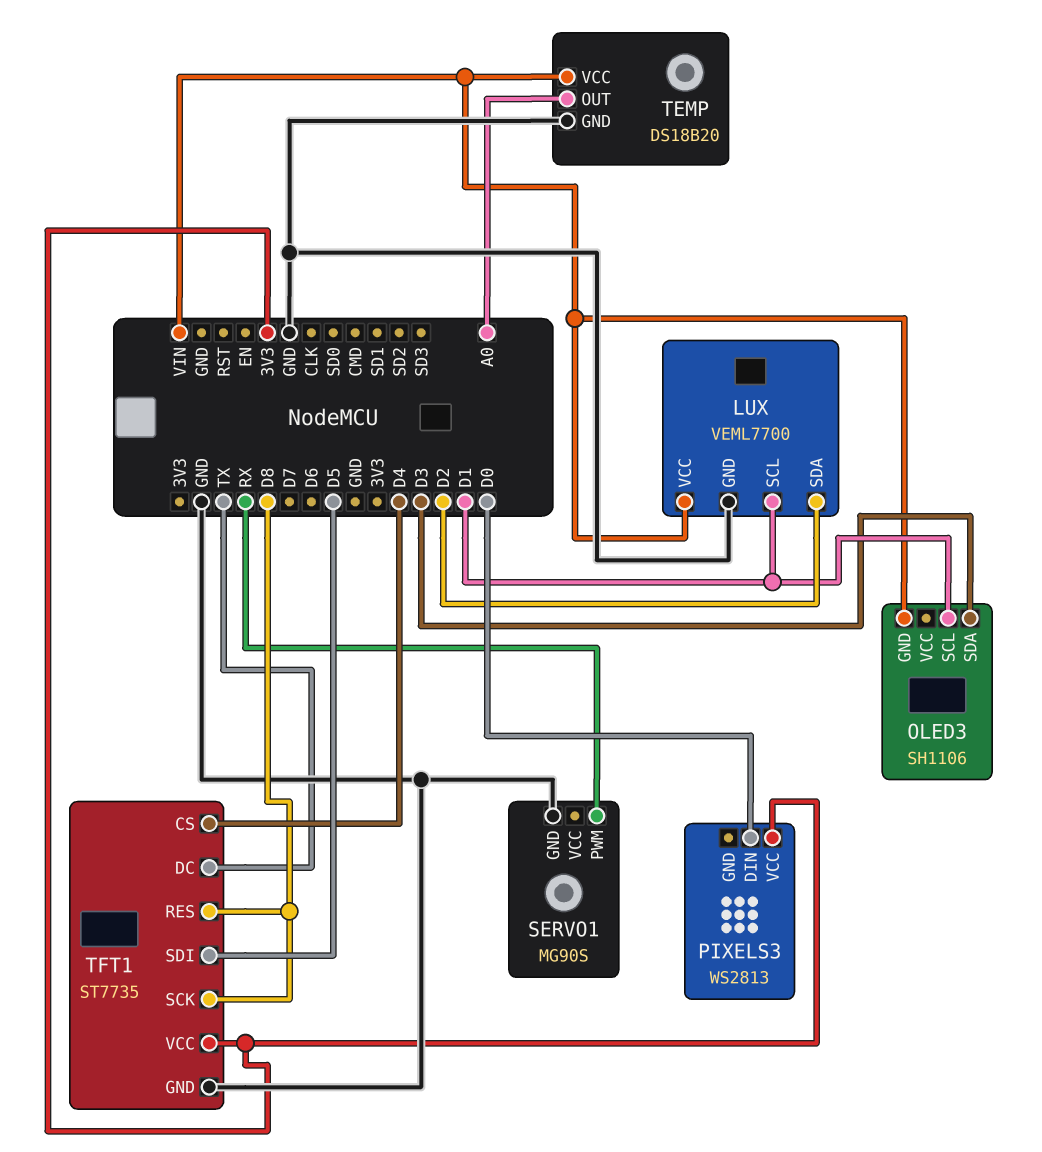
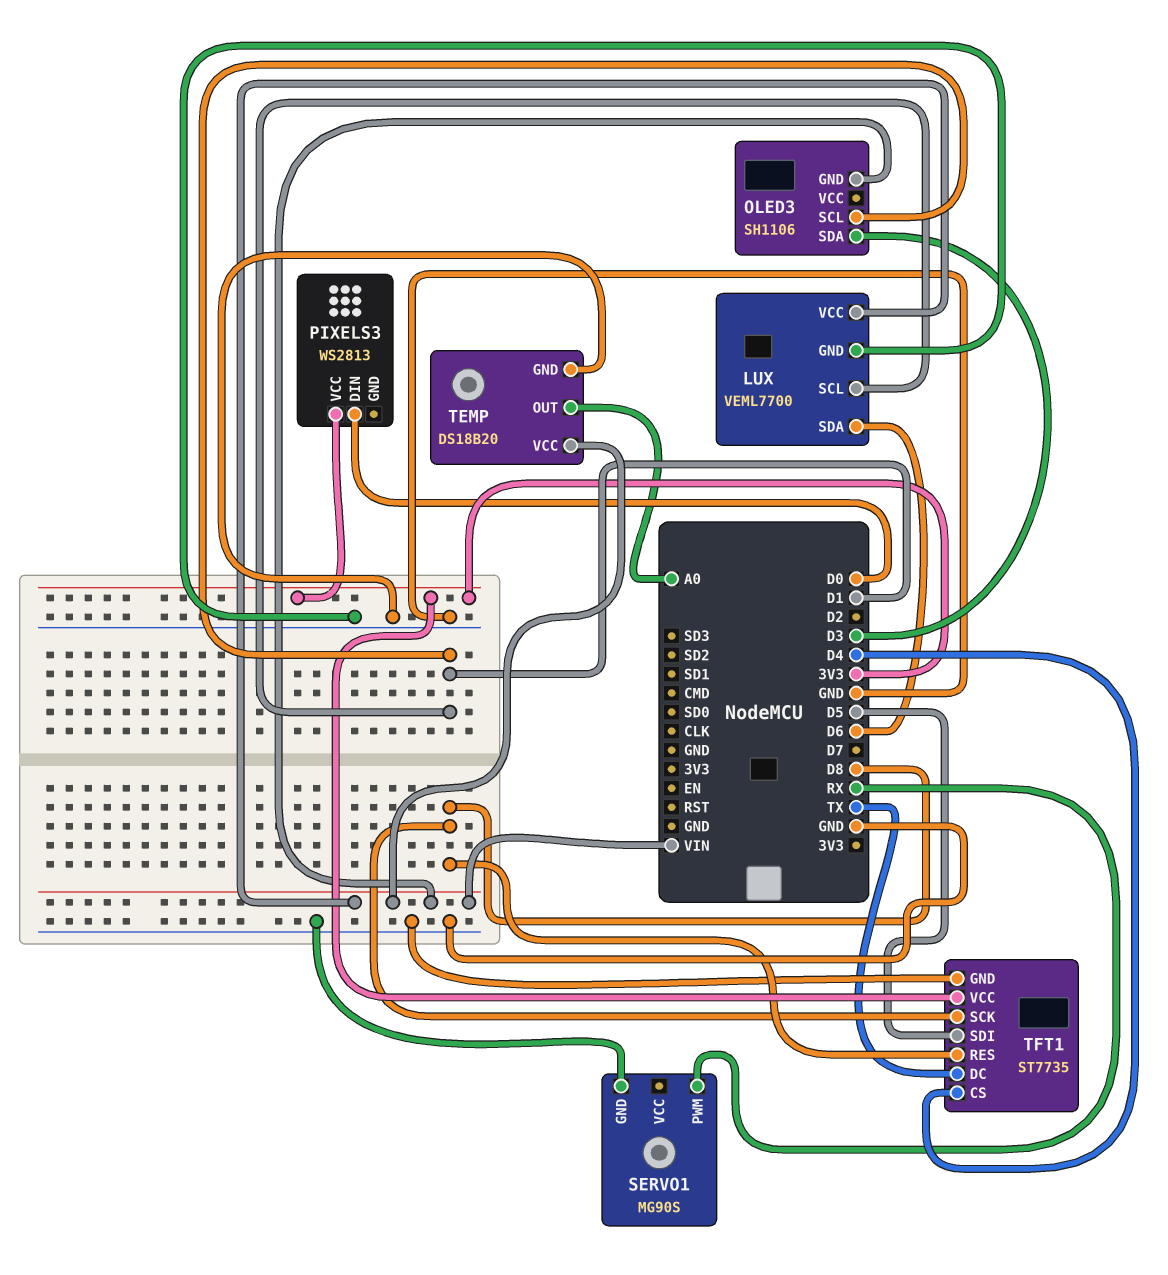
LUX pin SDA: D2 -> D6

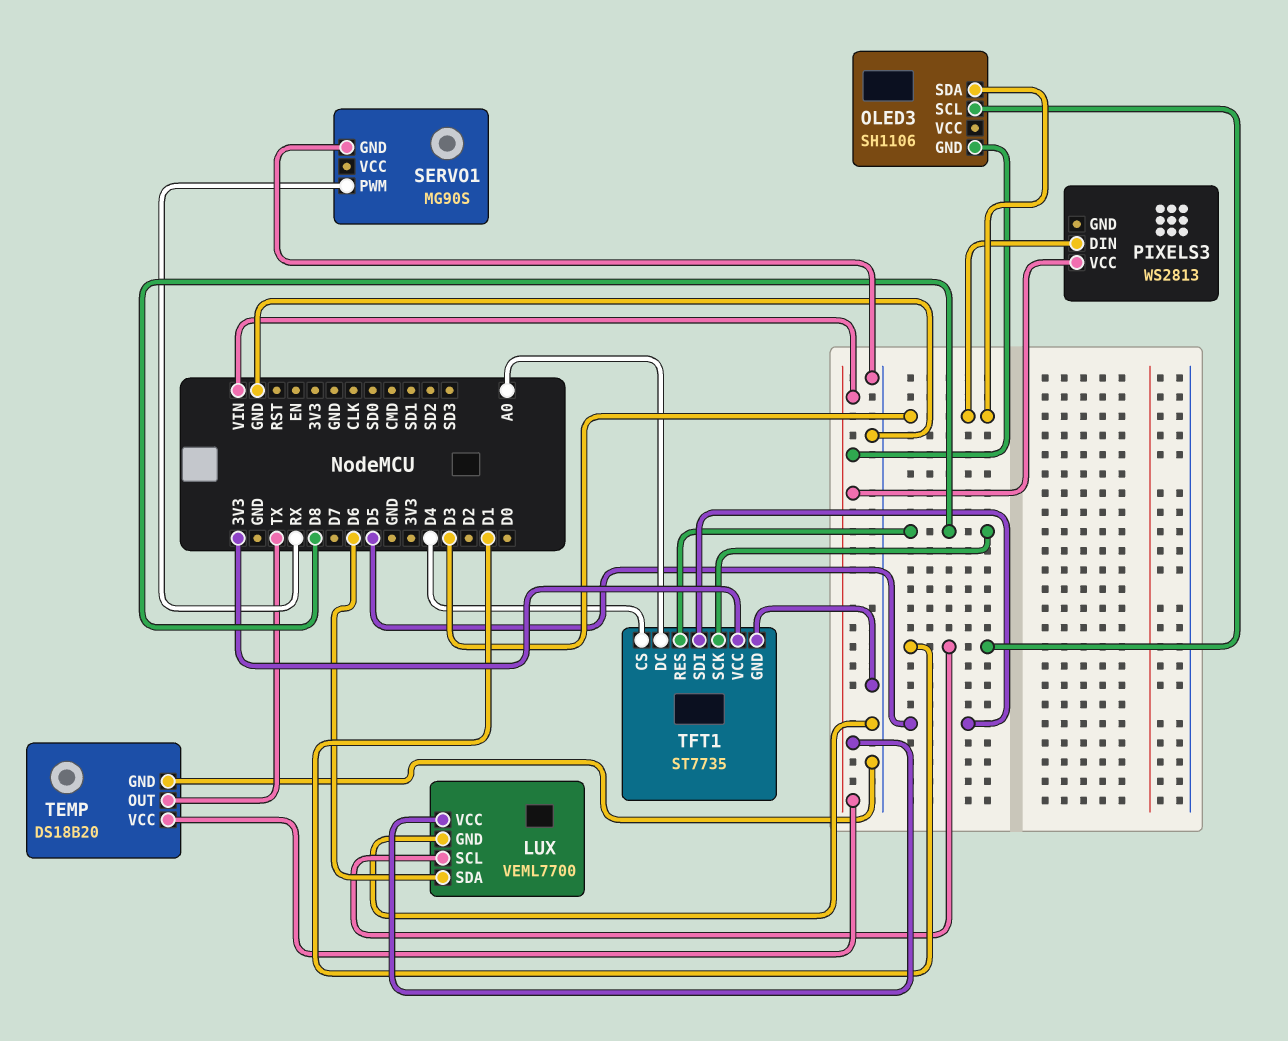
PIXELS3 pin DIN: D0 -> D3
PIXELS3 pin VCC: 3V3 -> VIN
TEMP pin OUT: A0 -> TX
TFT1 pin DC: TX -> A0

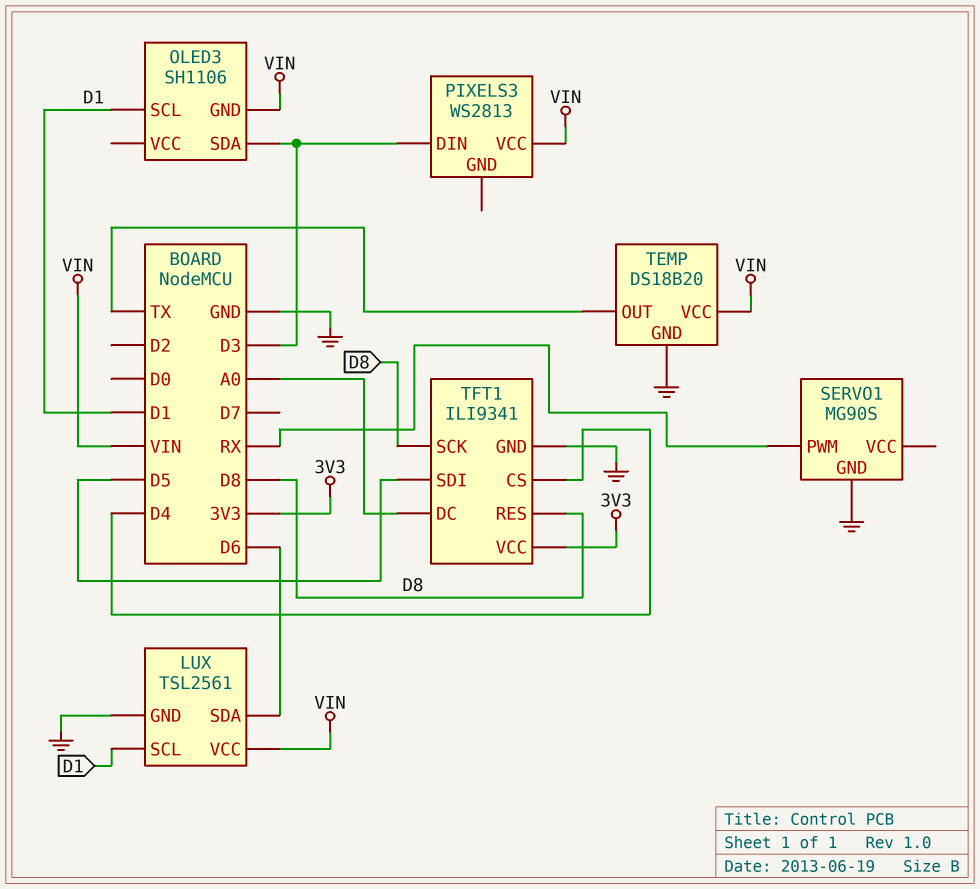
LUX: VEML7700 -> TSL2561
TFT1: ST7735 -> ILI9341

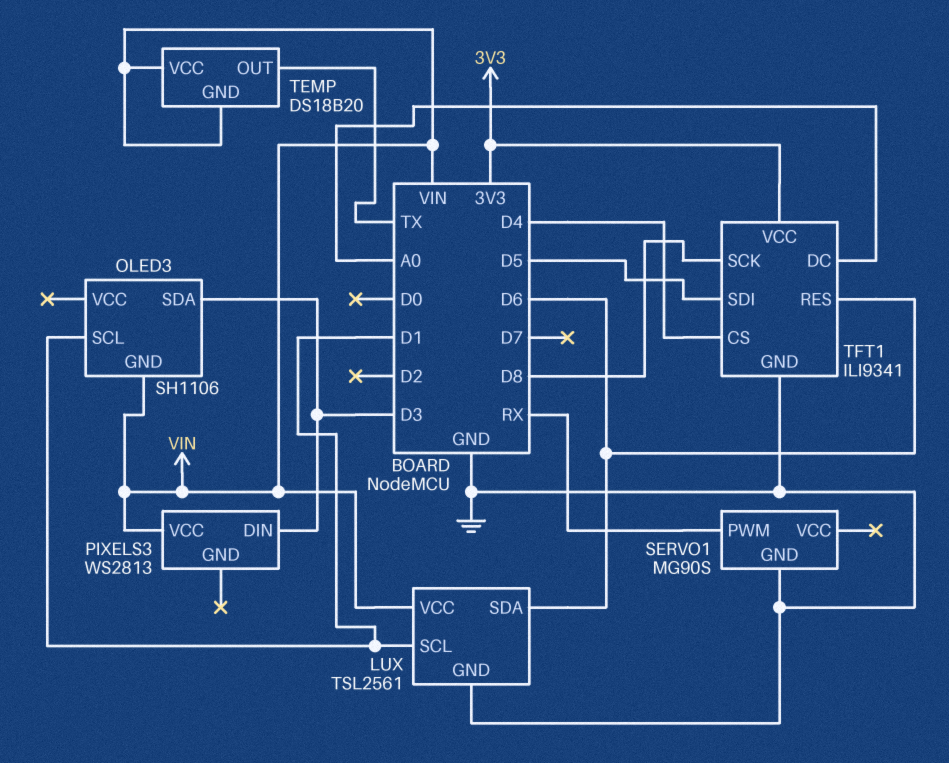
TEMP pin GND: GND -> VIN
TFT1 pin RES: D8 -> D6

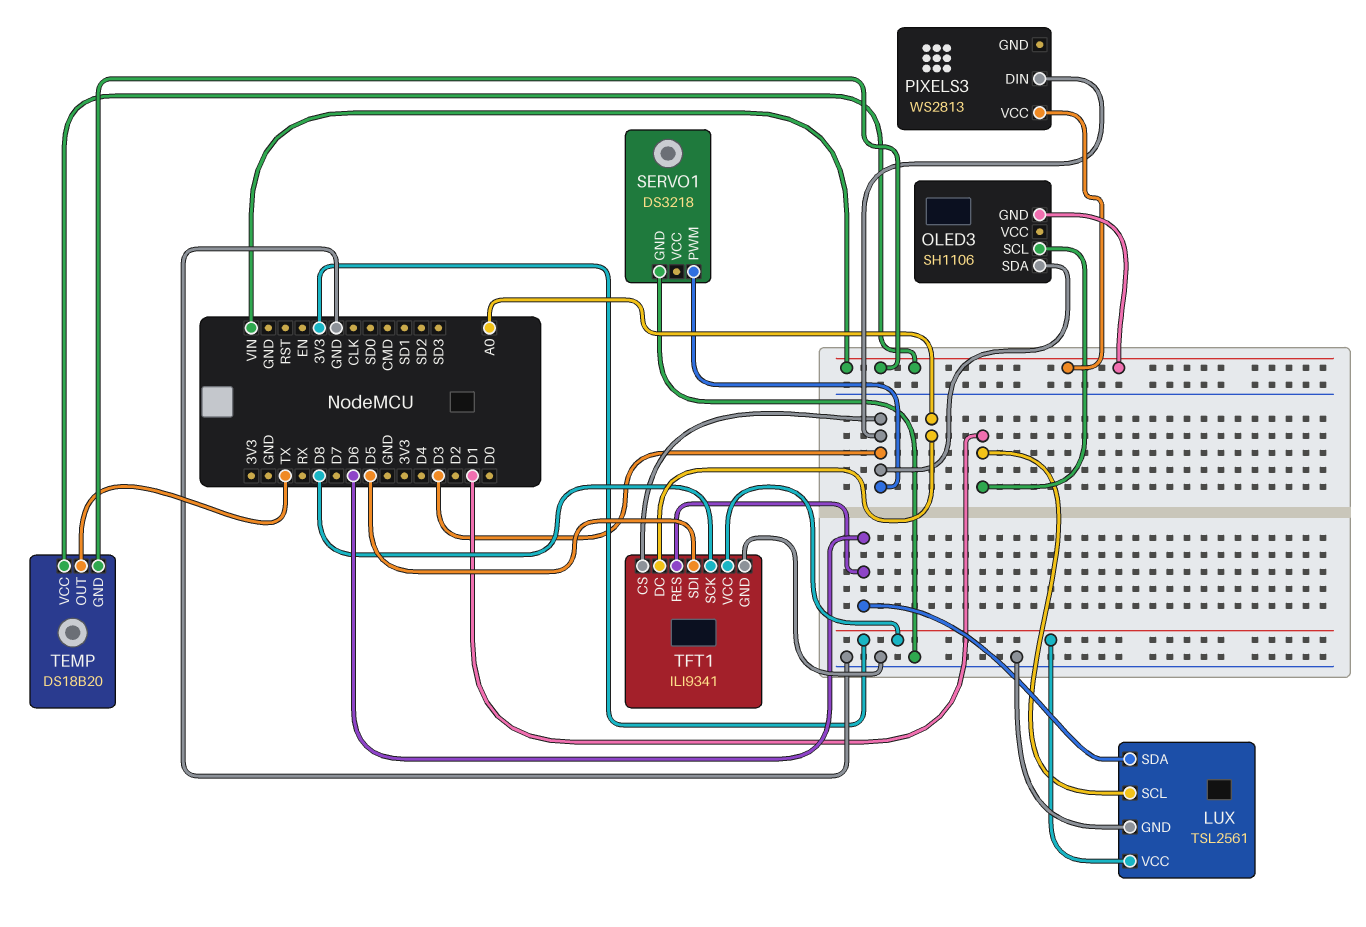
LUX pin VCC: VIN -> 3V3
SERVO1: MG90S -> DS3218
SERVO1 pin PWM: RX -> D3
TFT1 pin CS: D4 -> D3

